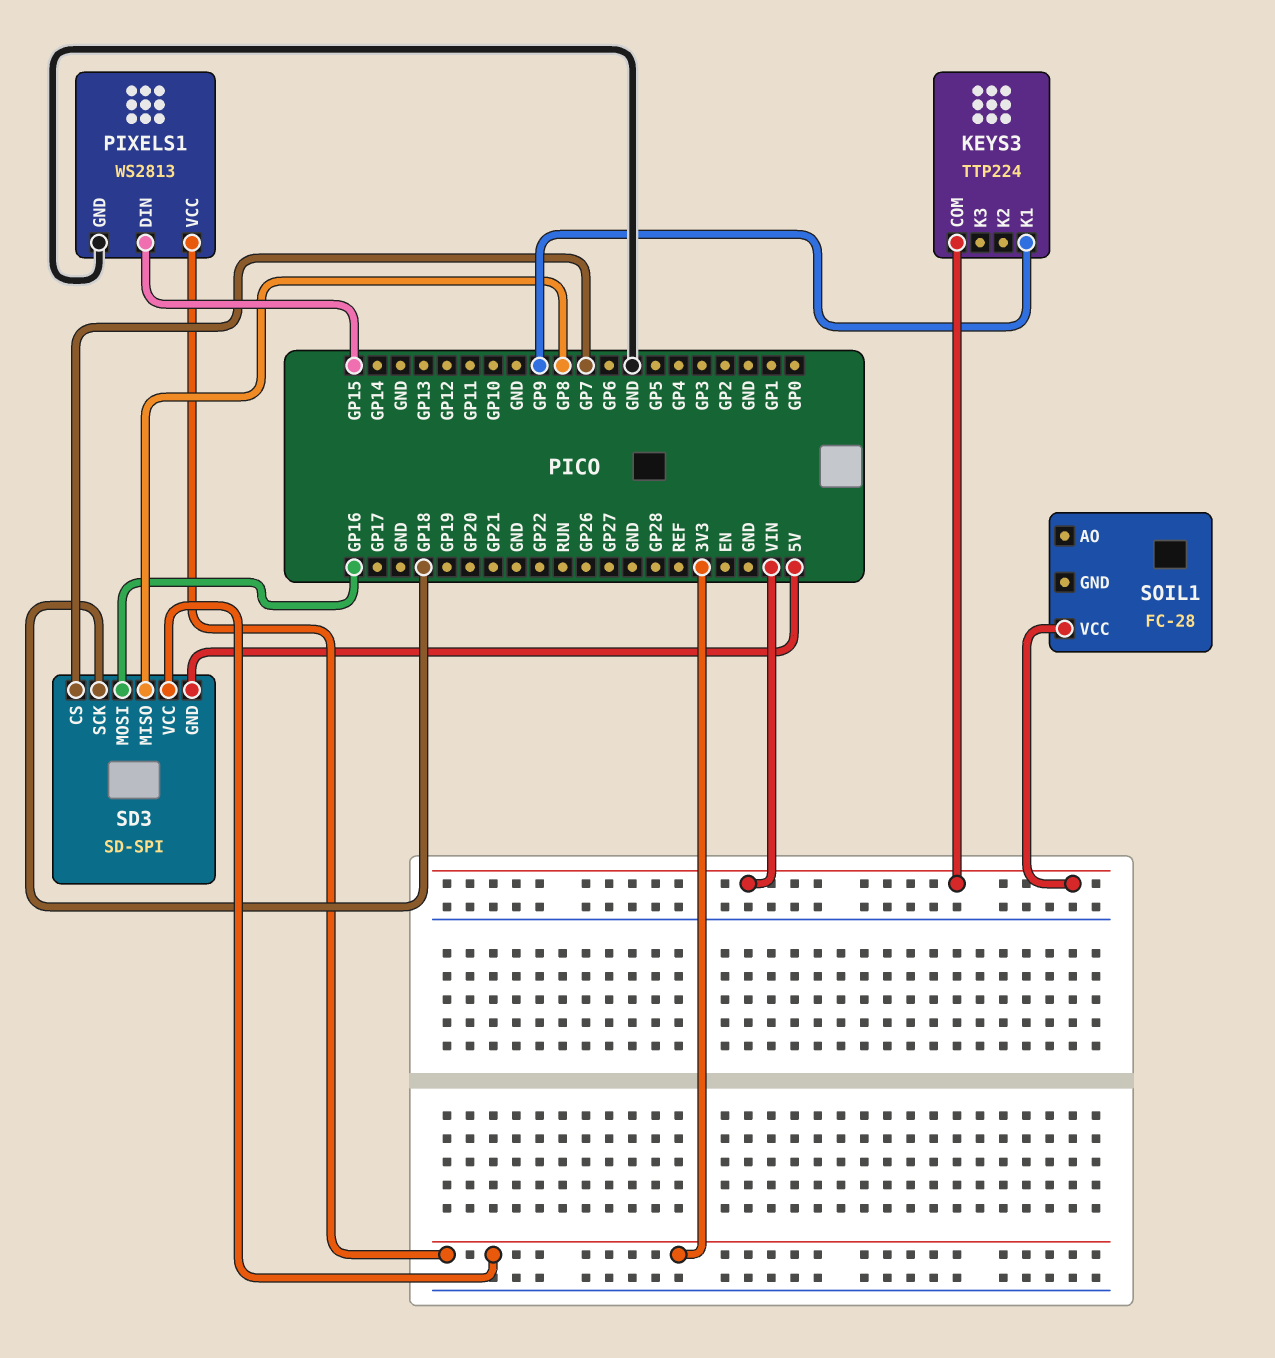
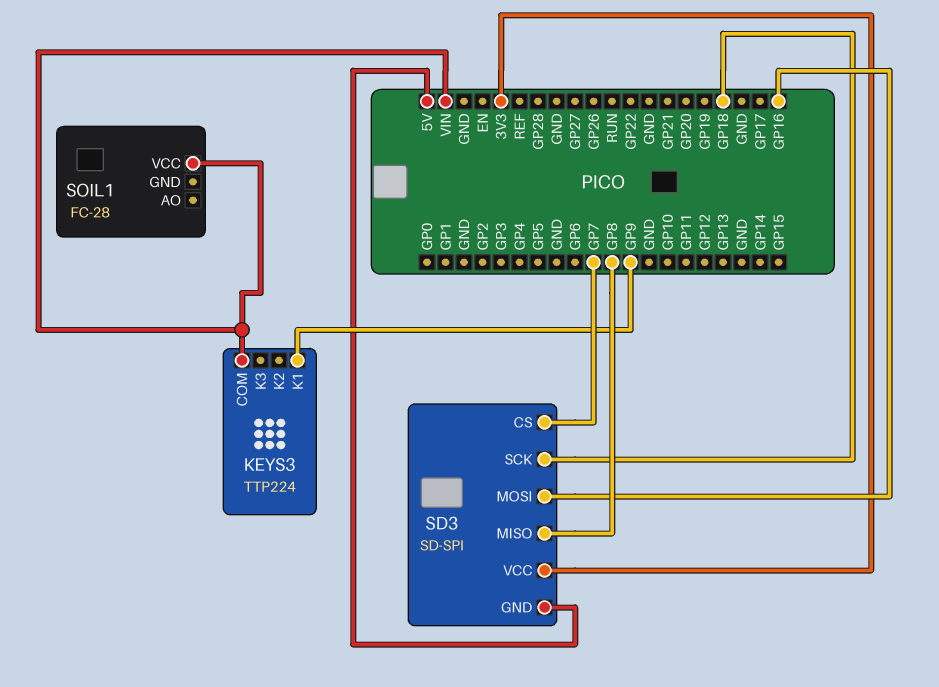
PIXELS1: WS2813 -> none
PIXELS1 pin DIN: GP15 -> none
PIXELS1 pin GND: GND -> none
PIXELS1 pin VCC: 3V3 -> none

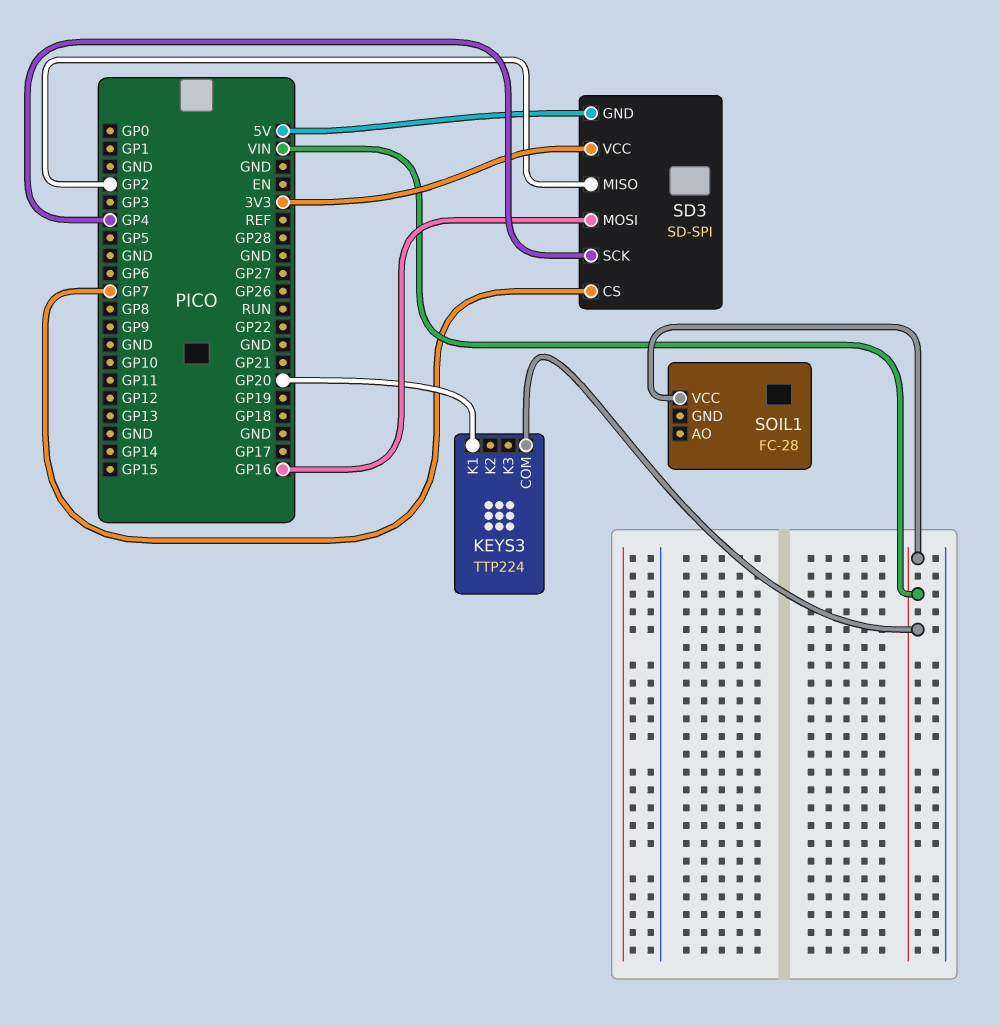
KEYS3 pin K1: GP9 -> GP20
SD3 pin MISO: GP8 -> GP2
SD3 pin SCK: GP18 -> GP4

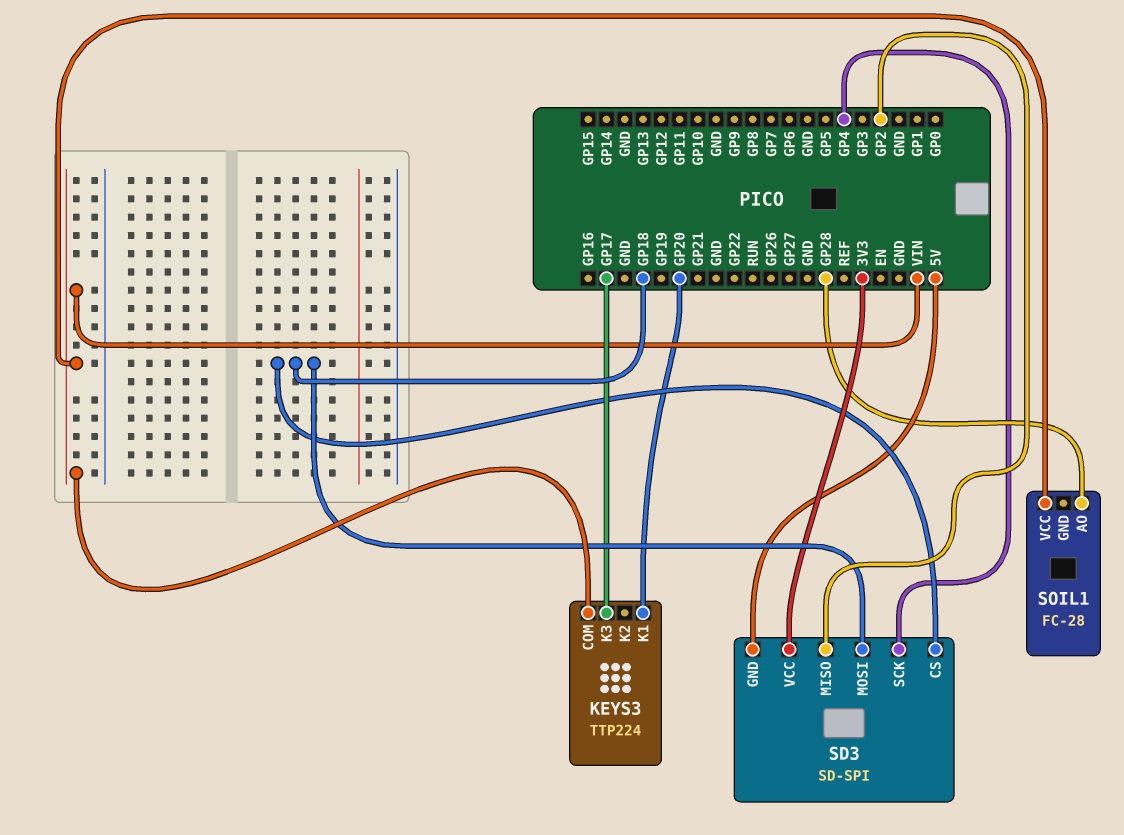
KEYS3 pin K3: none -> GP17
SD3 pin CS: GP7 -> GP18
SD3 pin MOSI: GP16 -> GP18
SOIL1 pin AO: none -> GP28

